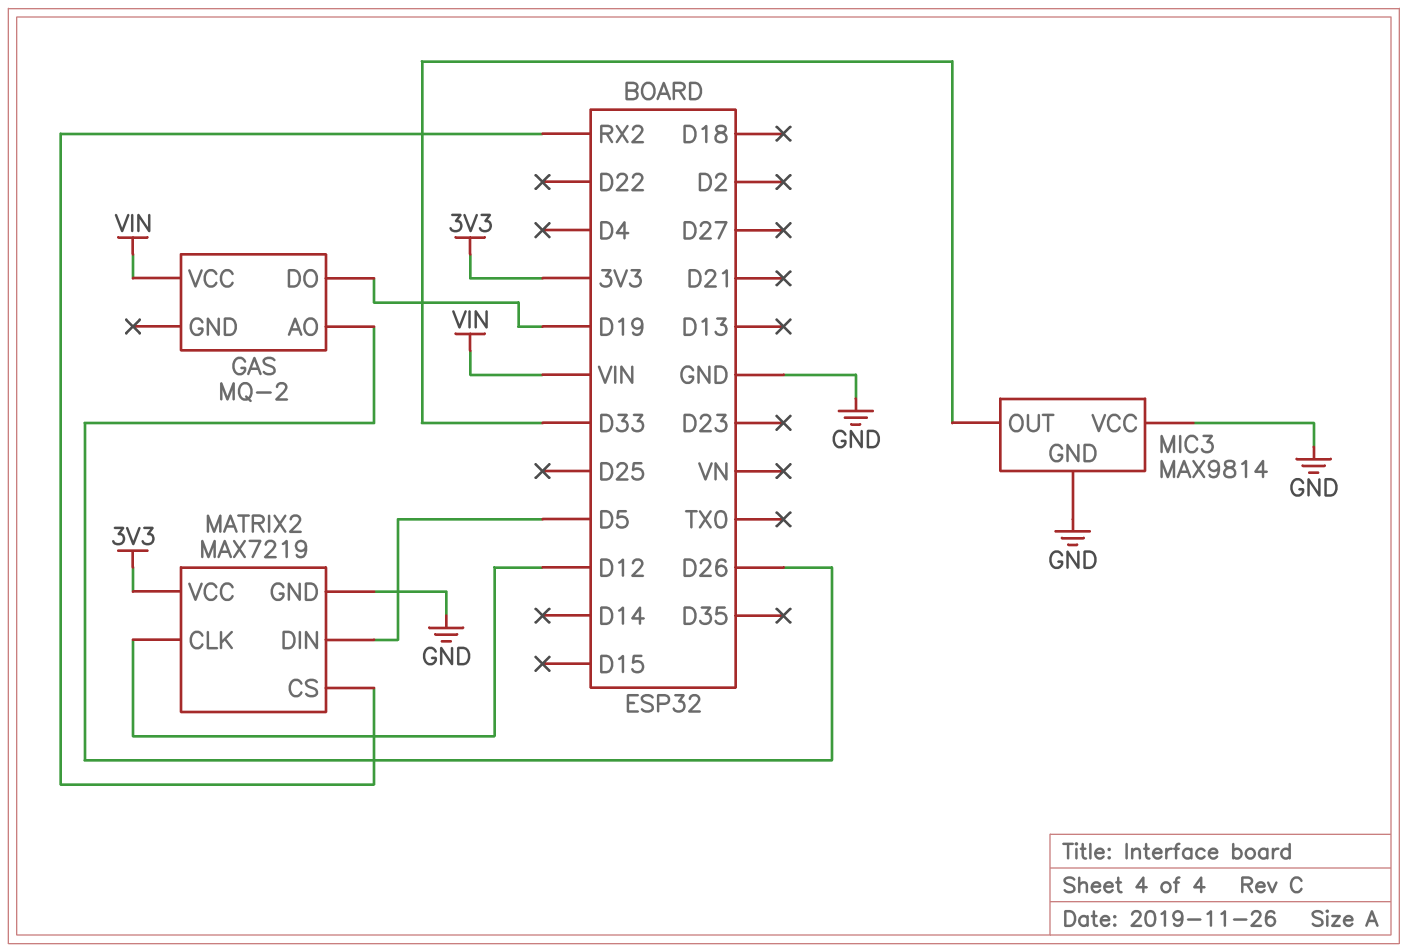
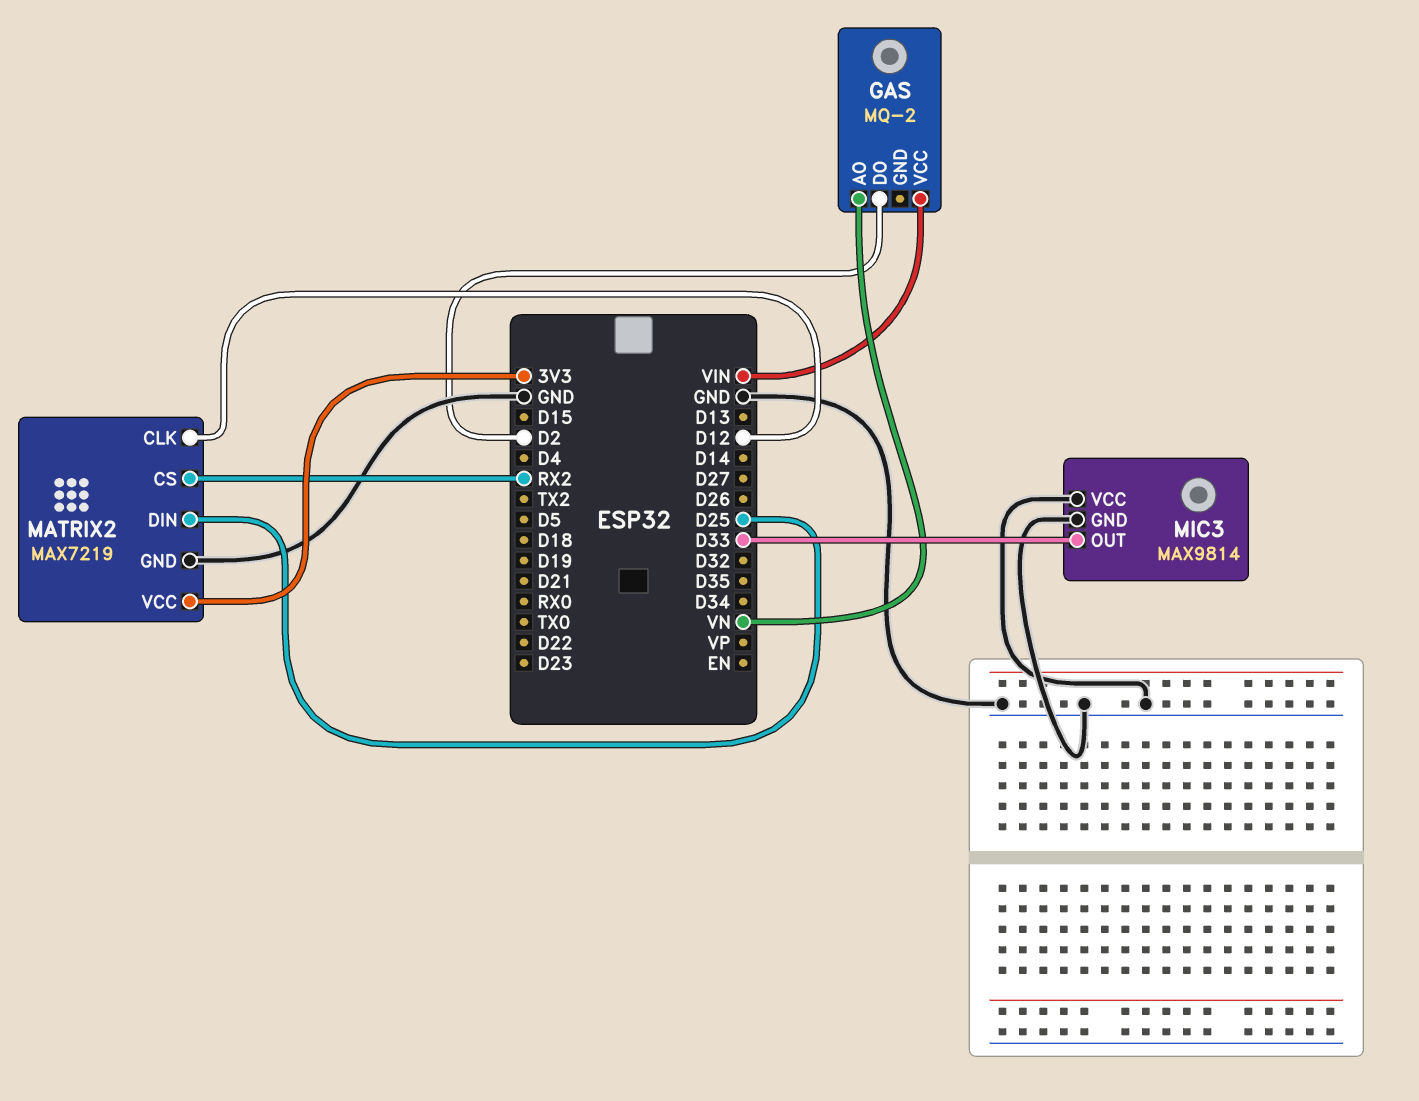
GAS pin AO: D26 -> VN
GAS pin DO: D19 -> D2
MATRIX2 pin DIN: D5 -> D25

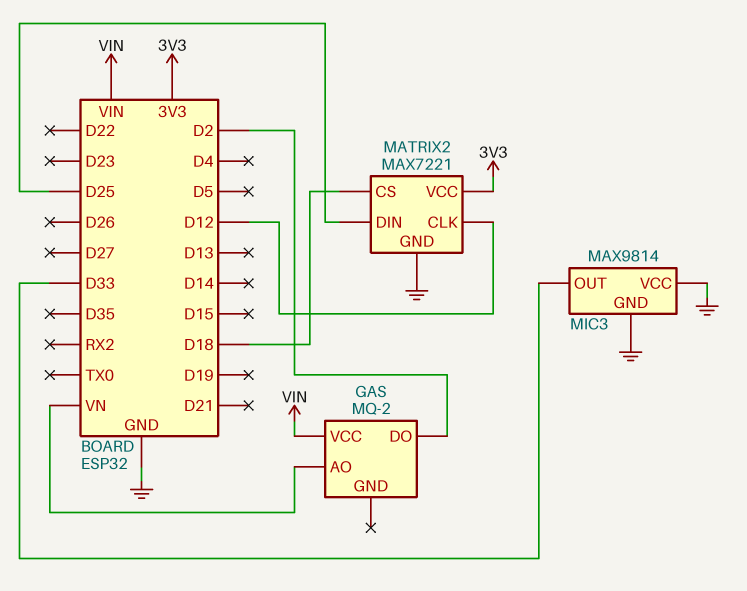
MATRIX2: MAX7219 -> MAX7221
MATRIX2 pin CS: RX2 -> D18

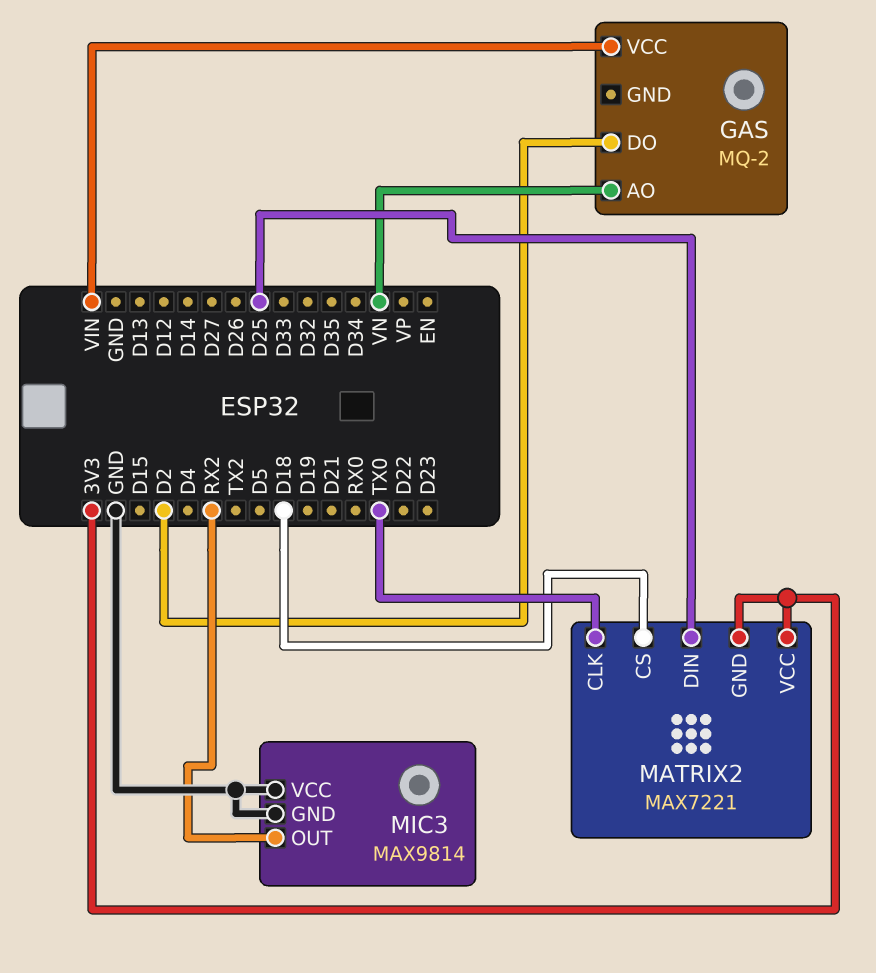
MATRIX2 pin CLK: D12 -> TX0
MATRIX2 pin GND: GND -> 3V3
MIC3 pin OUT: D33 -> RX2

